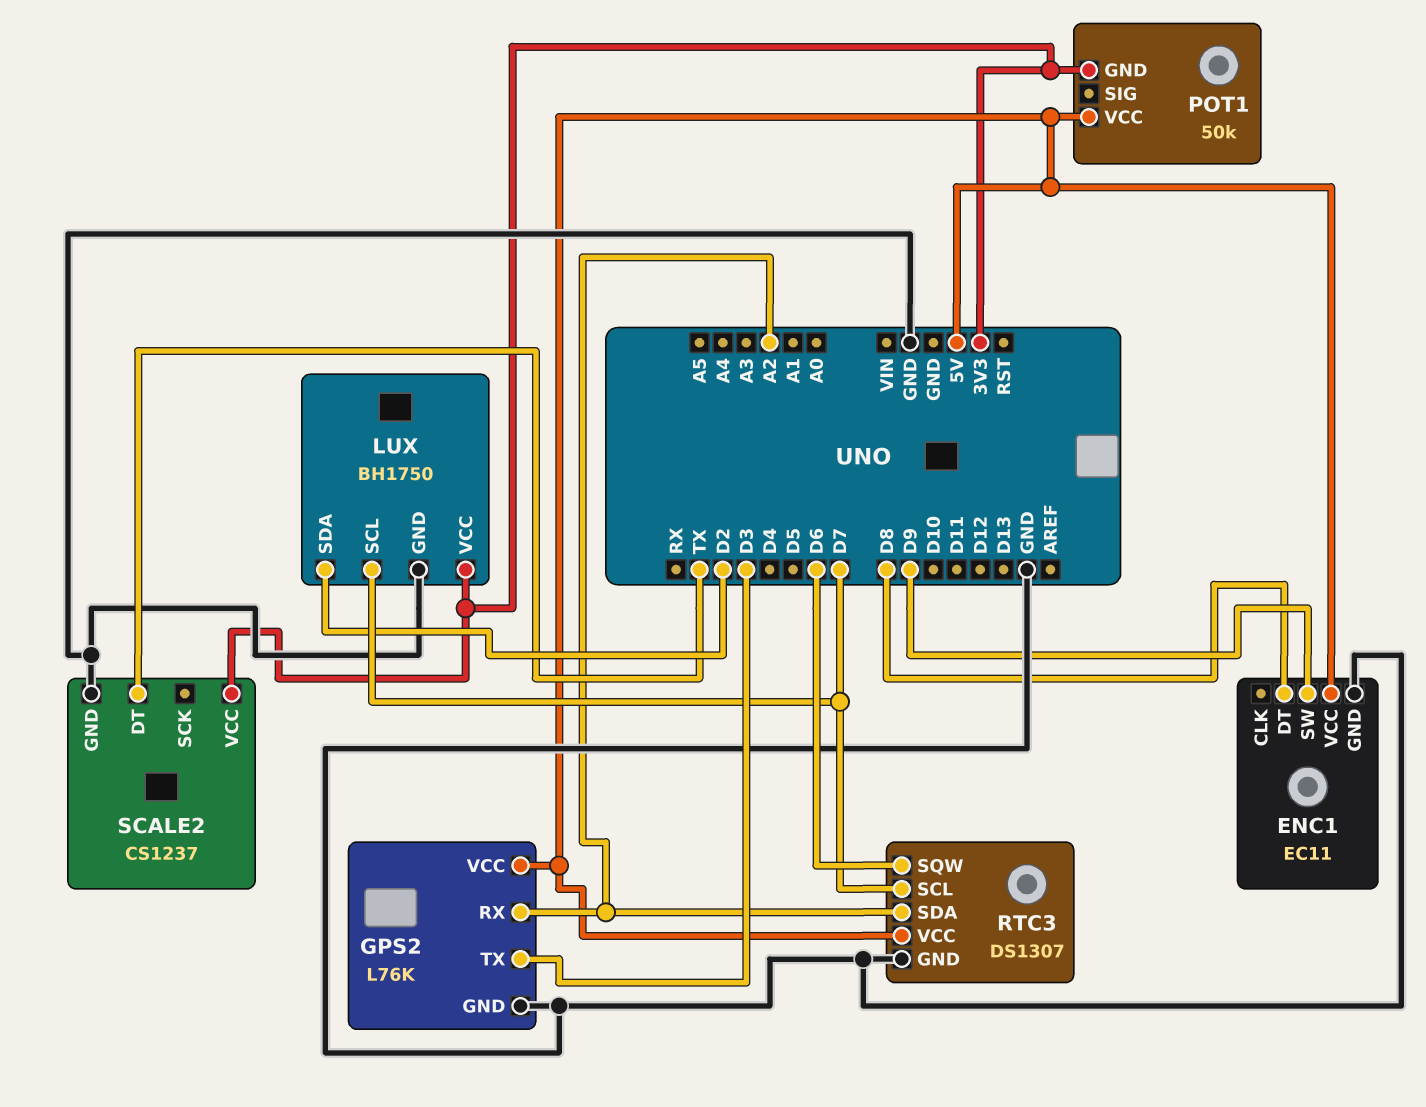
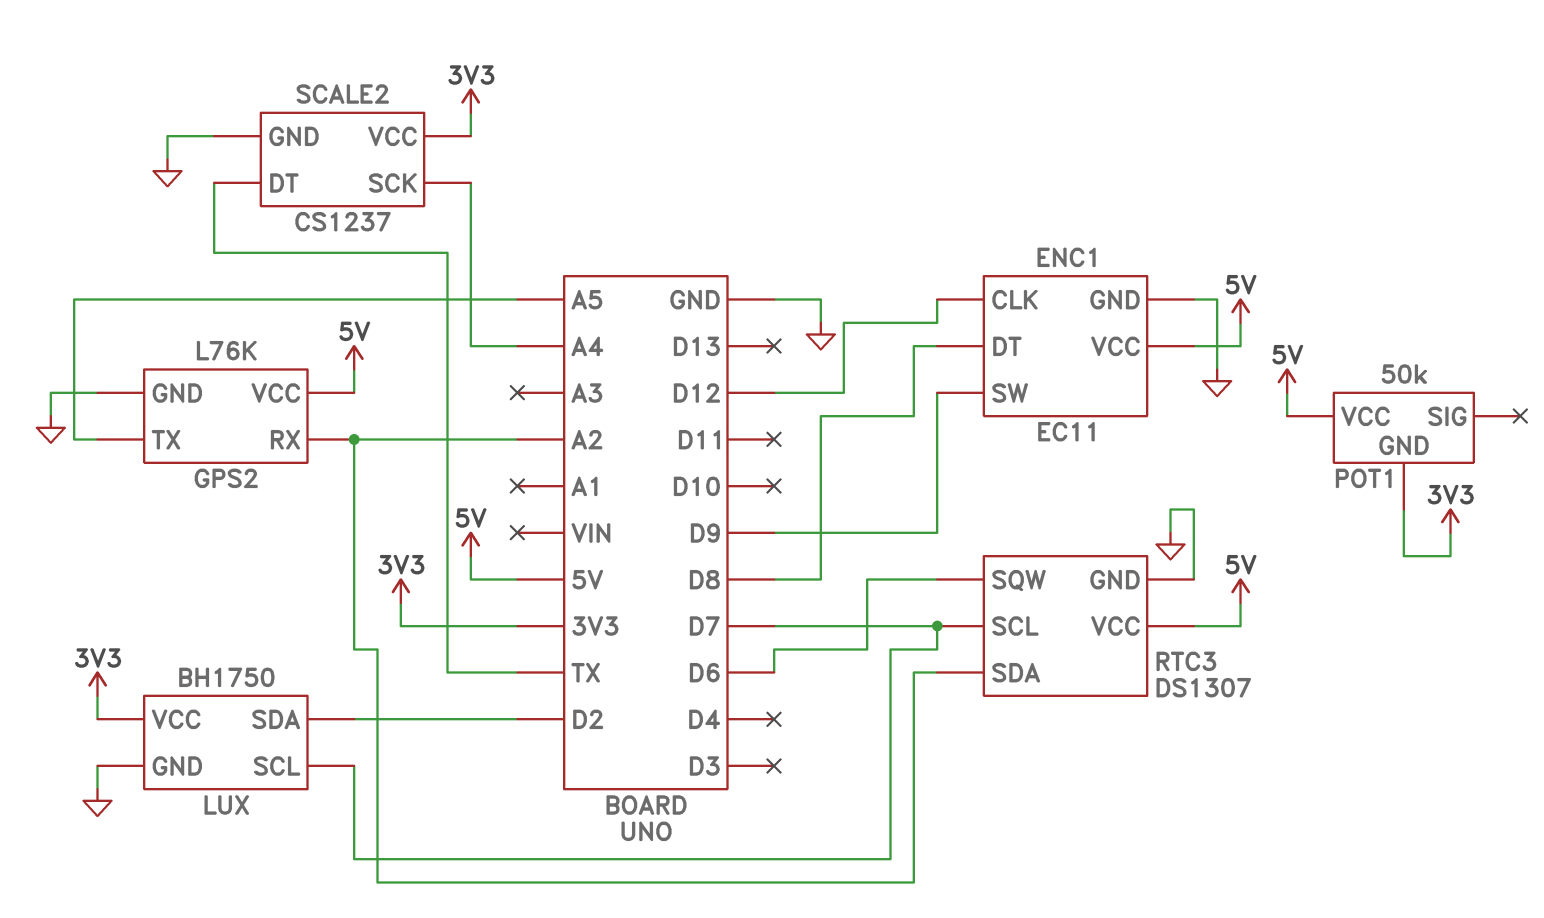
ENC1 pin CLK: none -> D12
GPS2 pin TX: D3 -> A5
SCALE2 pin SCK: none -> A4

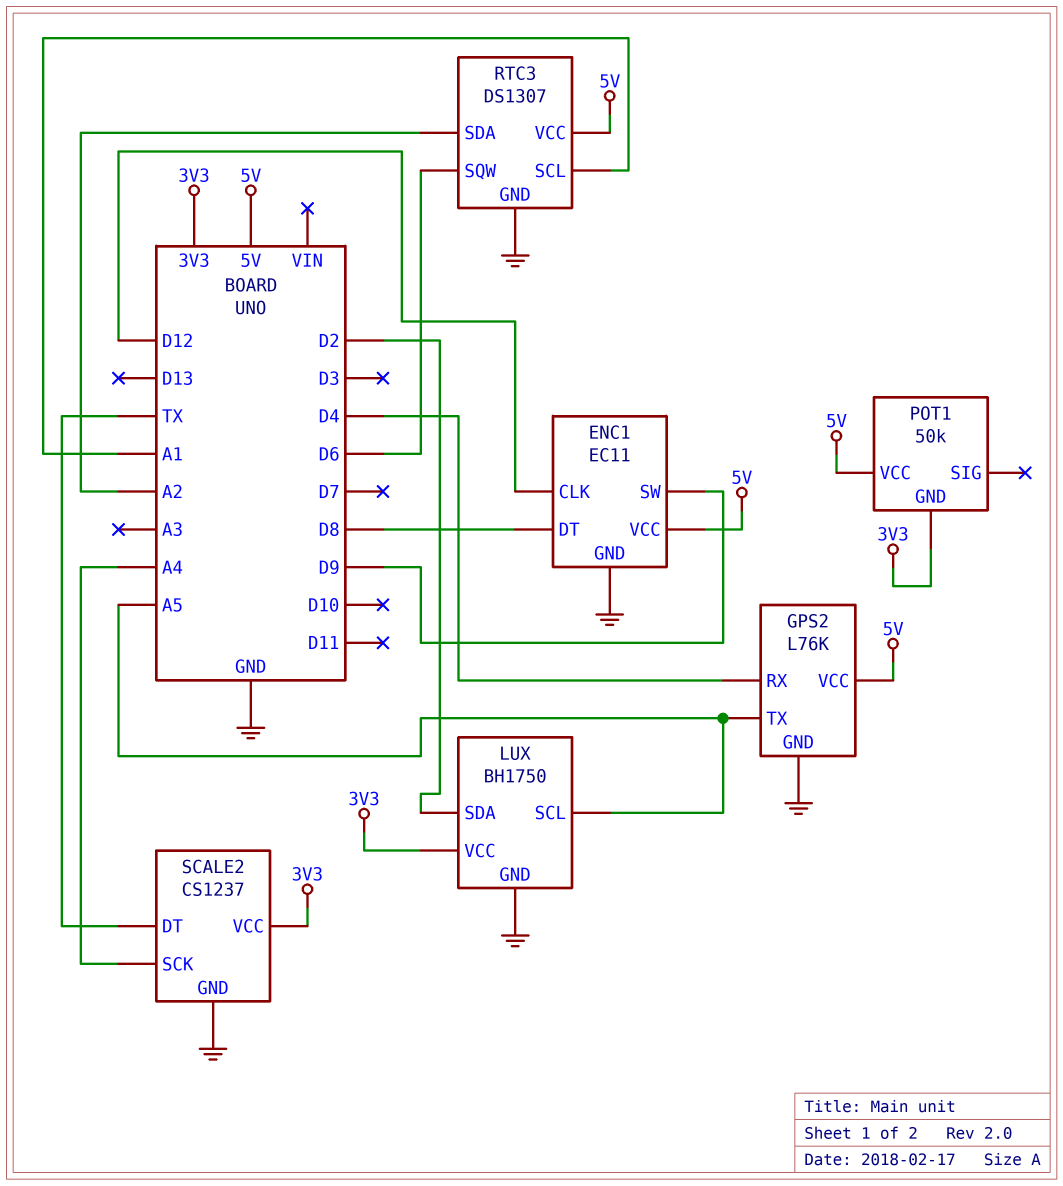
GPS2 pin RX: A2 -> D4
LUX pin SCL: D7 -> A5
RTC3 pin SCL: D7 -> A1

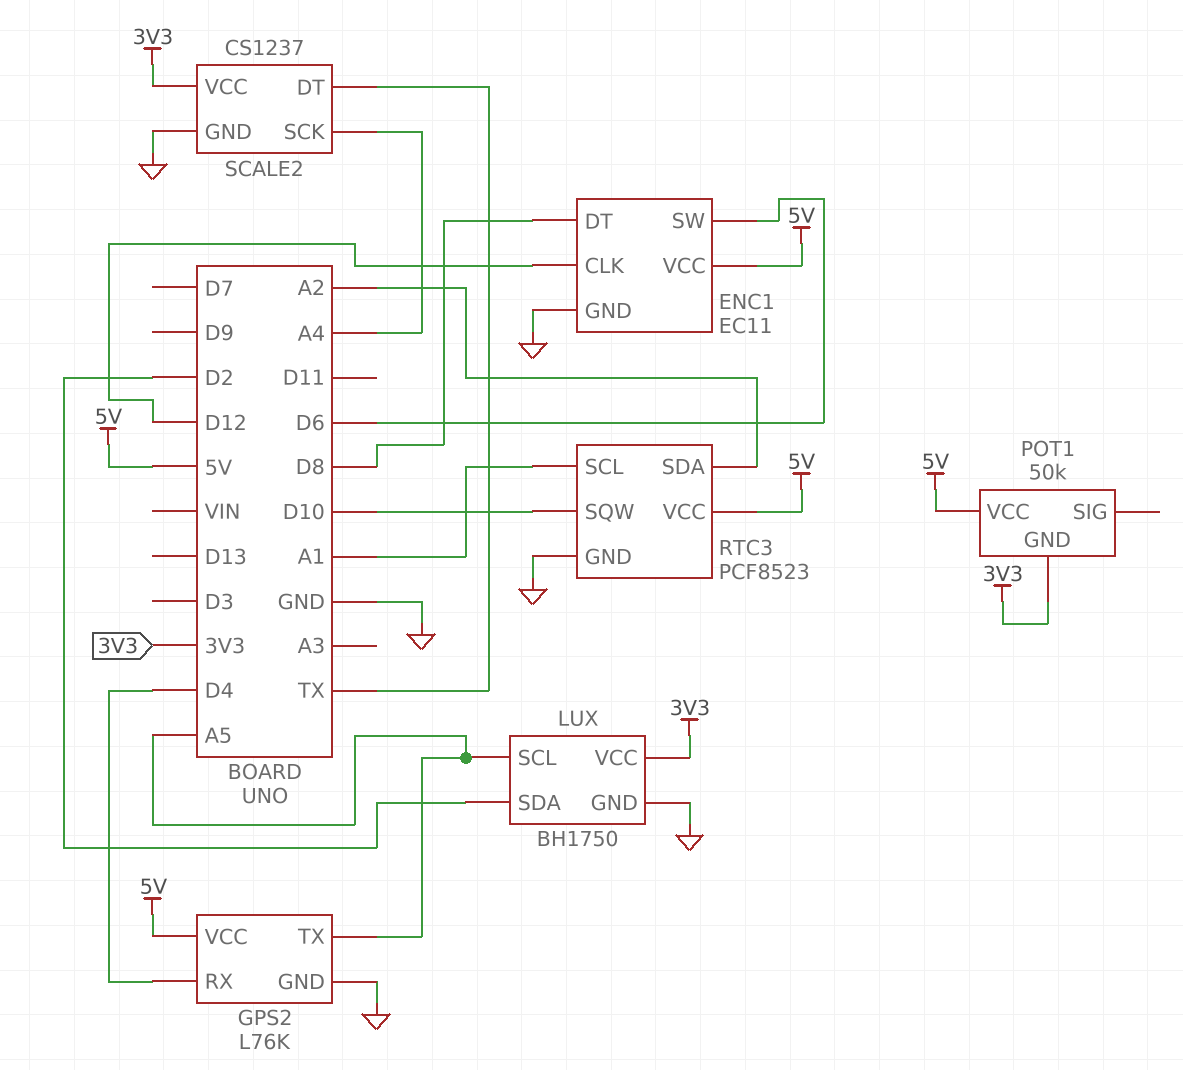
ENC1 pin SW: D9 -> D6
RTC3: DS1307 -> PCF8523
RTC3 pin SQW: D6 -> D10

